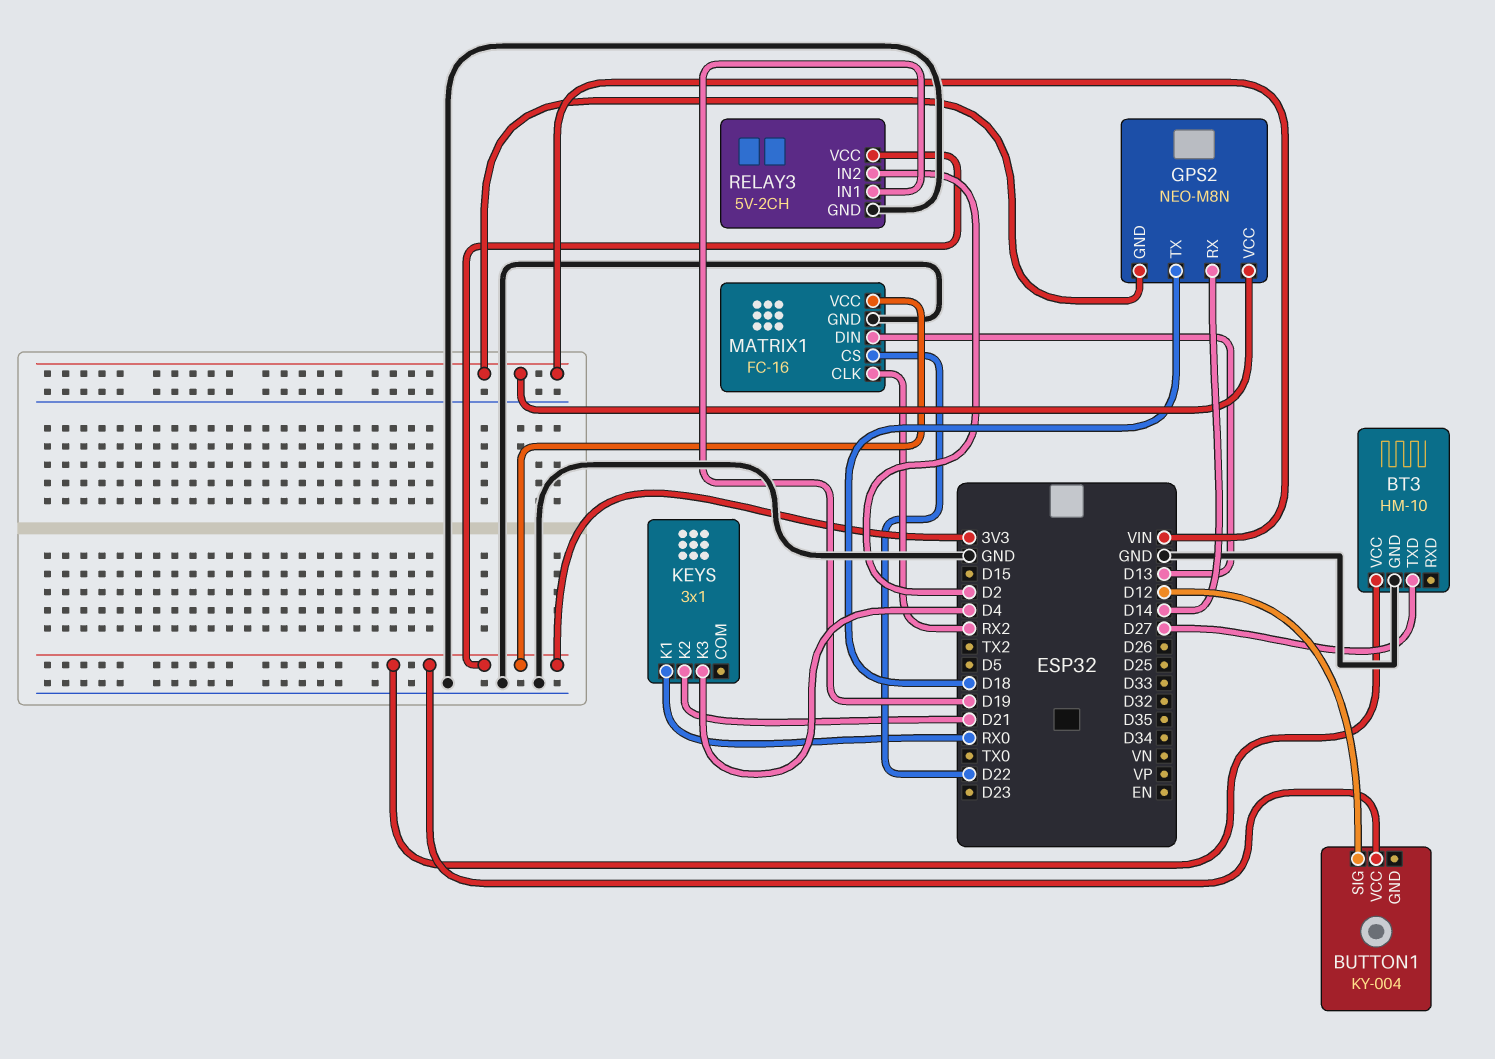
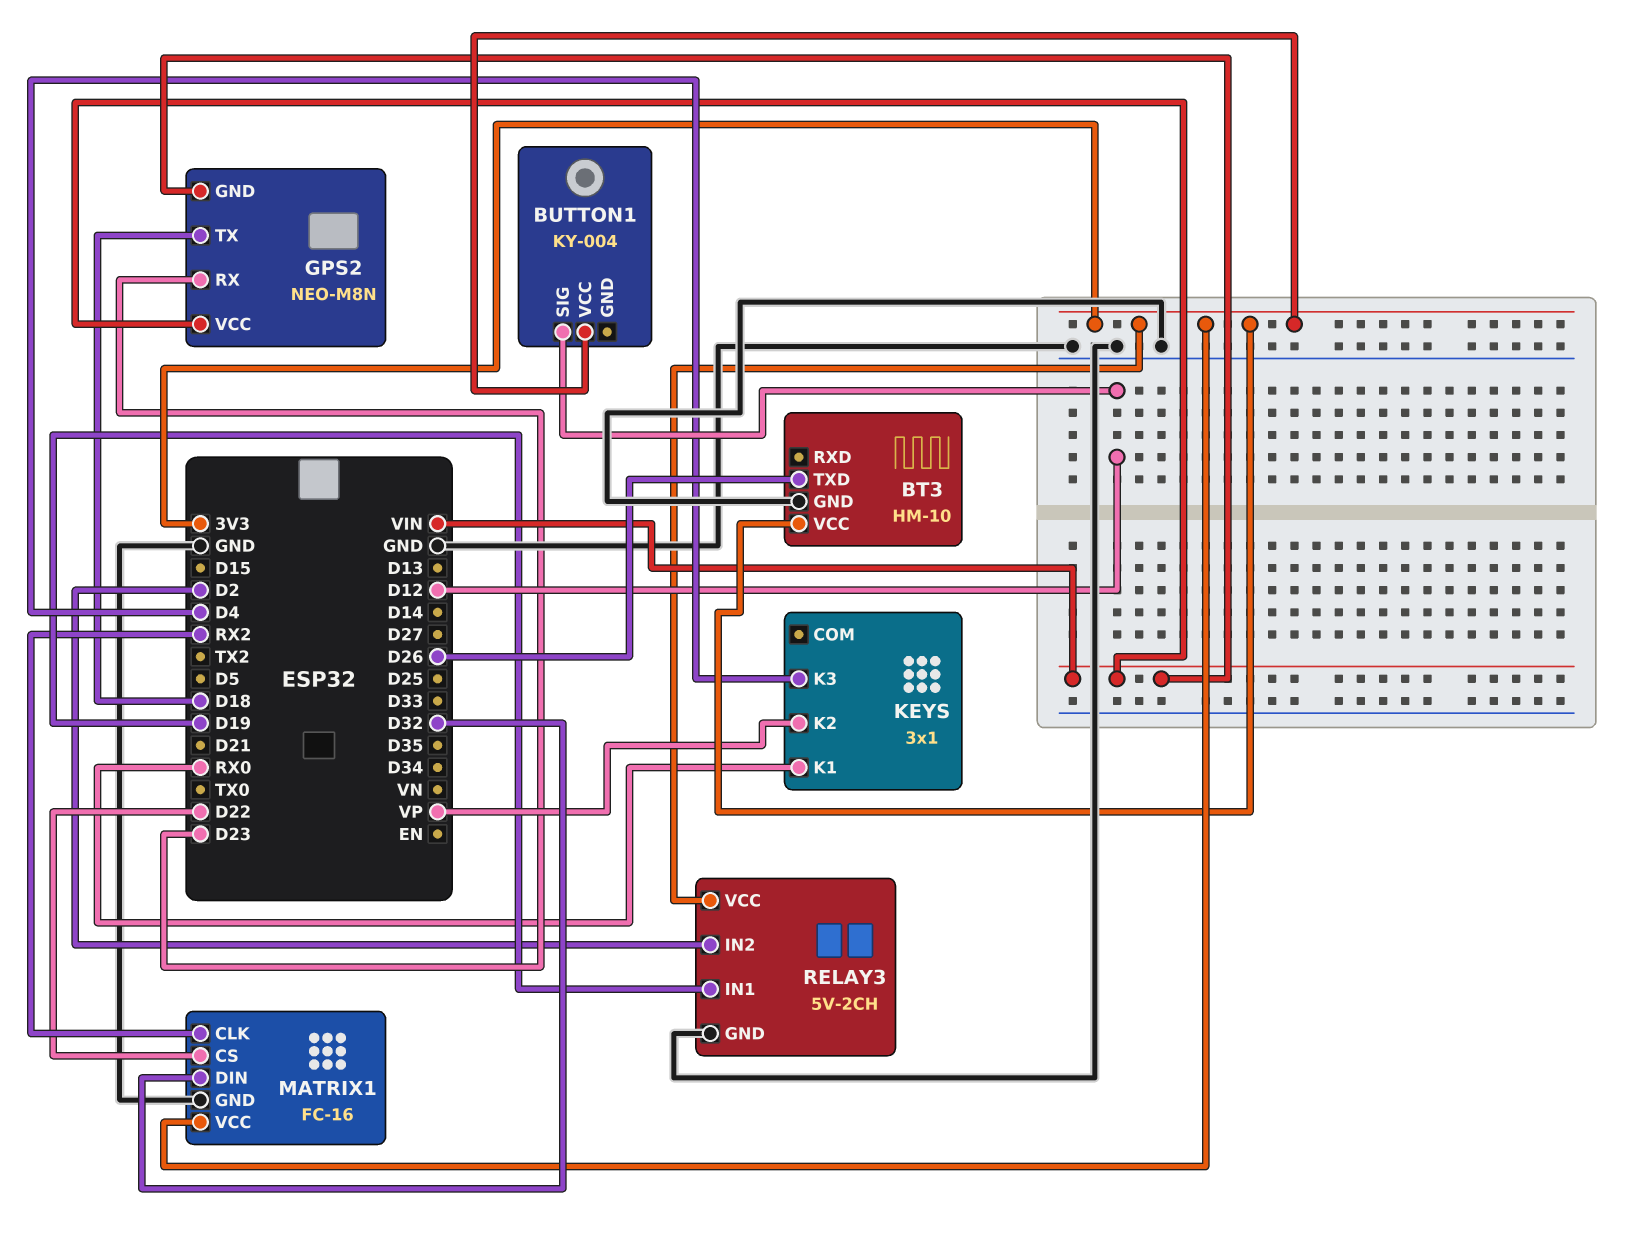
BT3 pin TXD: D27 -> D26
GPS2 pin RX: D14 -> D23
KEYS pin K2: D21 -> VP
MATRIX1 pin DIN: D13 -> D32

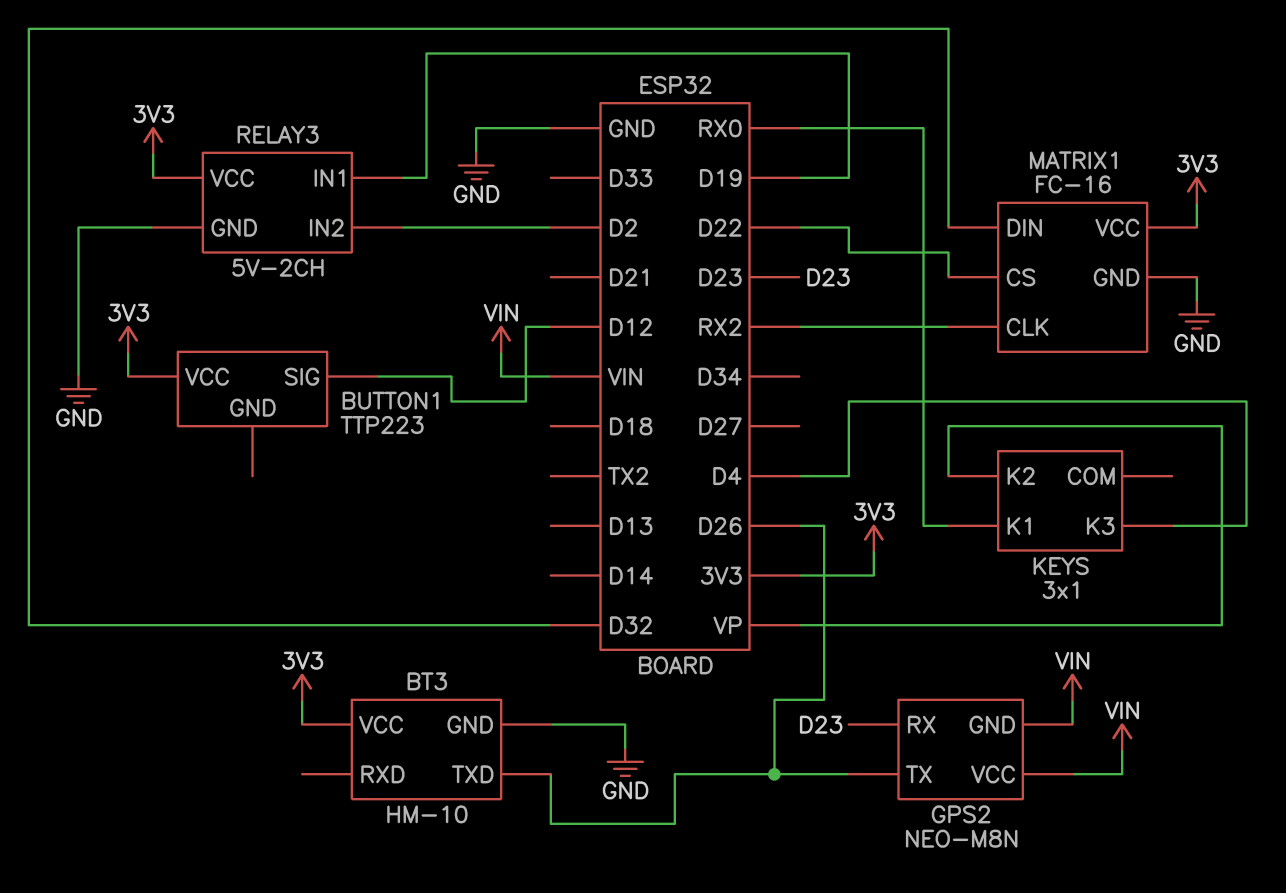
BUTTON1: KY-004 -> TTP223
GPS2 pin TX: D18 -> D26

